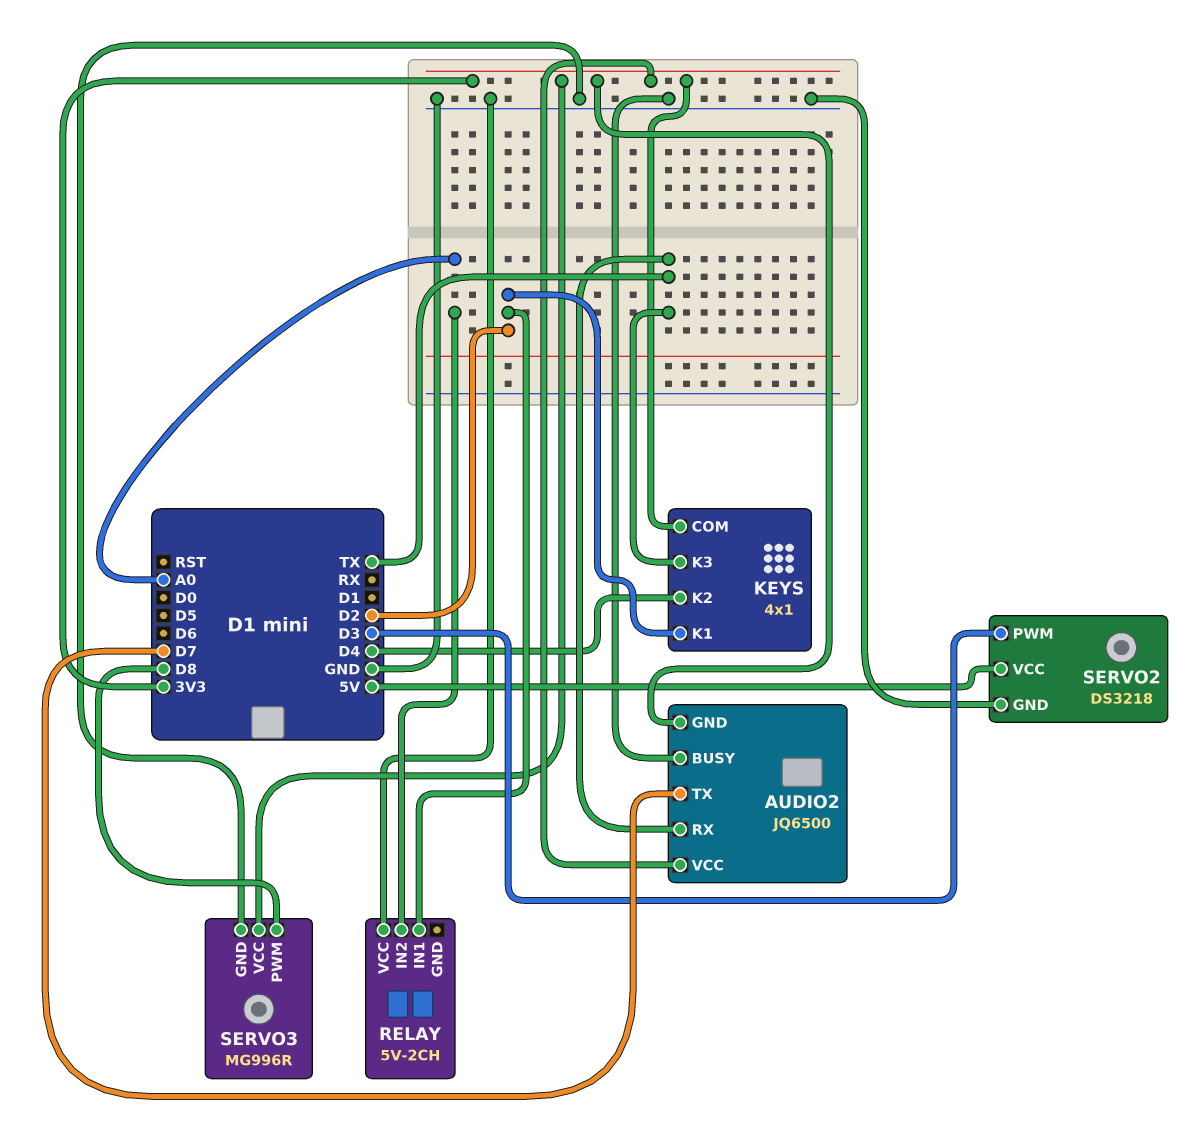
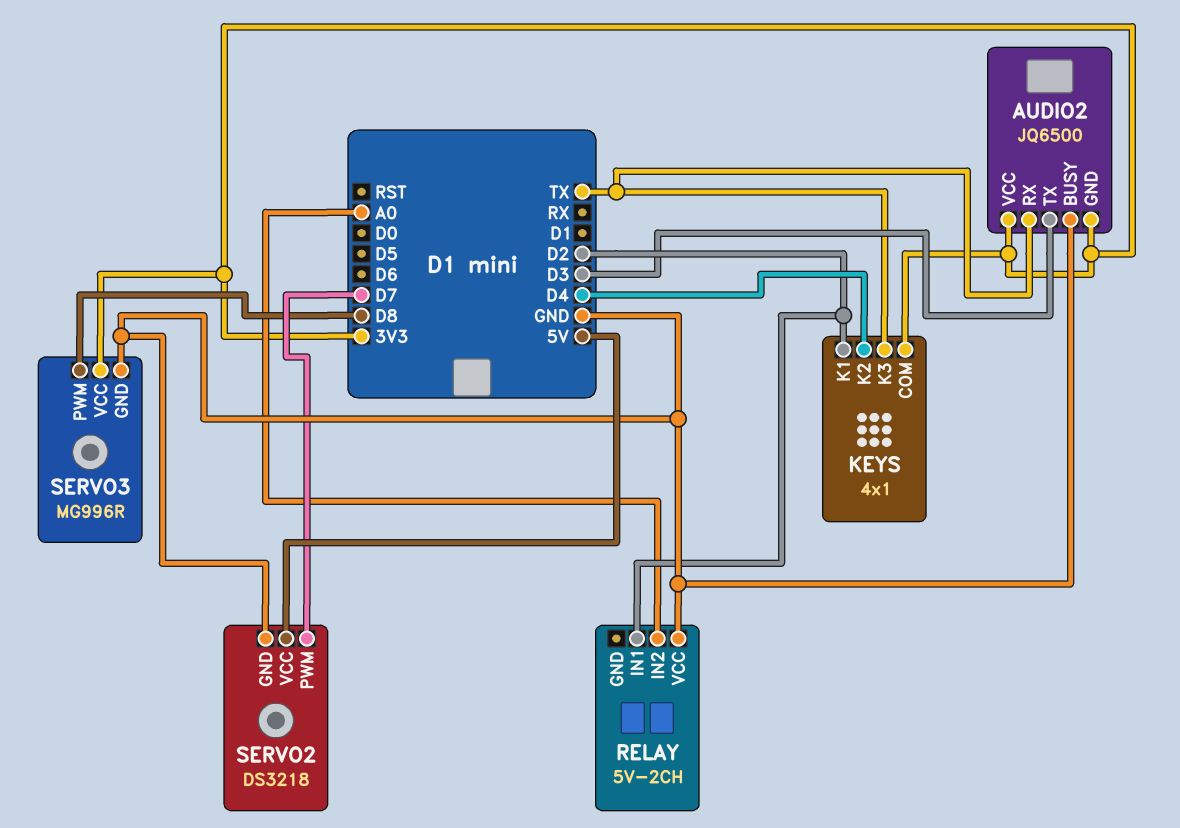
AUDIO2 pin TX: D7 -> D3
SERVO2 pin PWM: D3 -> D7

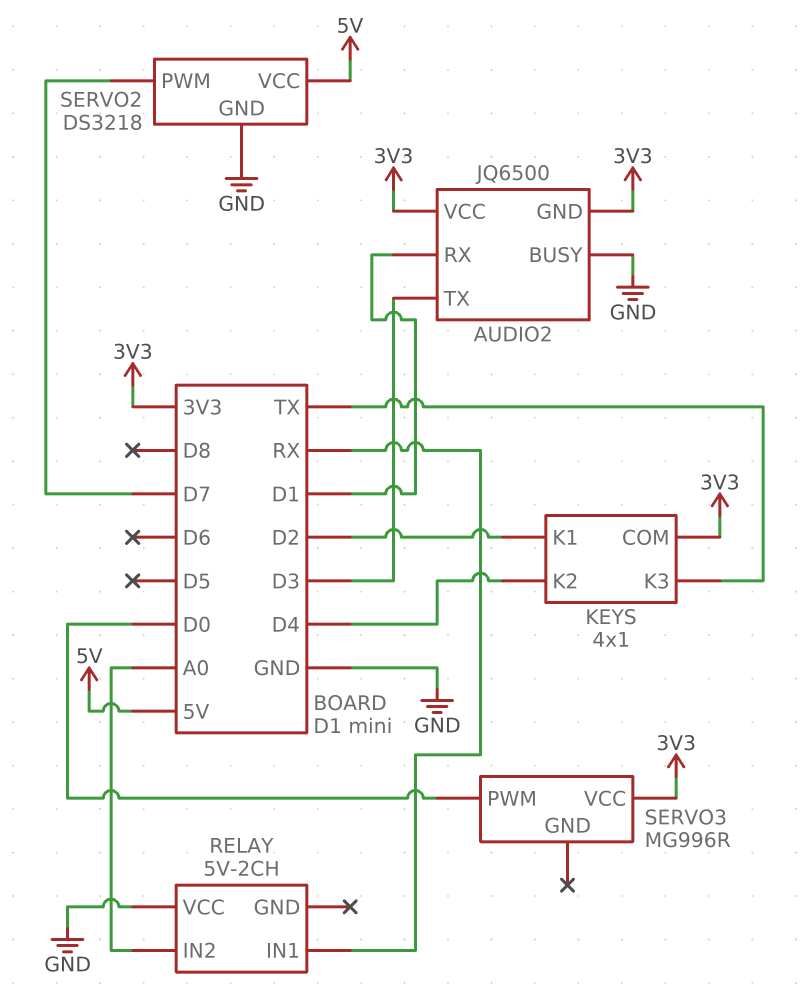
AUDIO2 pin RX: TX -> D1
RELAY pin IN1: D2 -> RX
SERVO3 pin GND: GND -> none
SERVO3 pin PWM: D8 -> D0

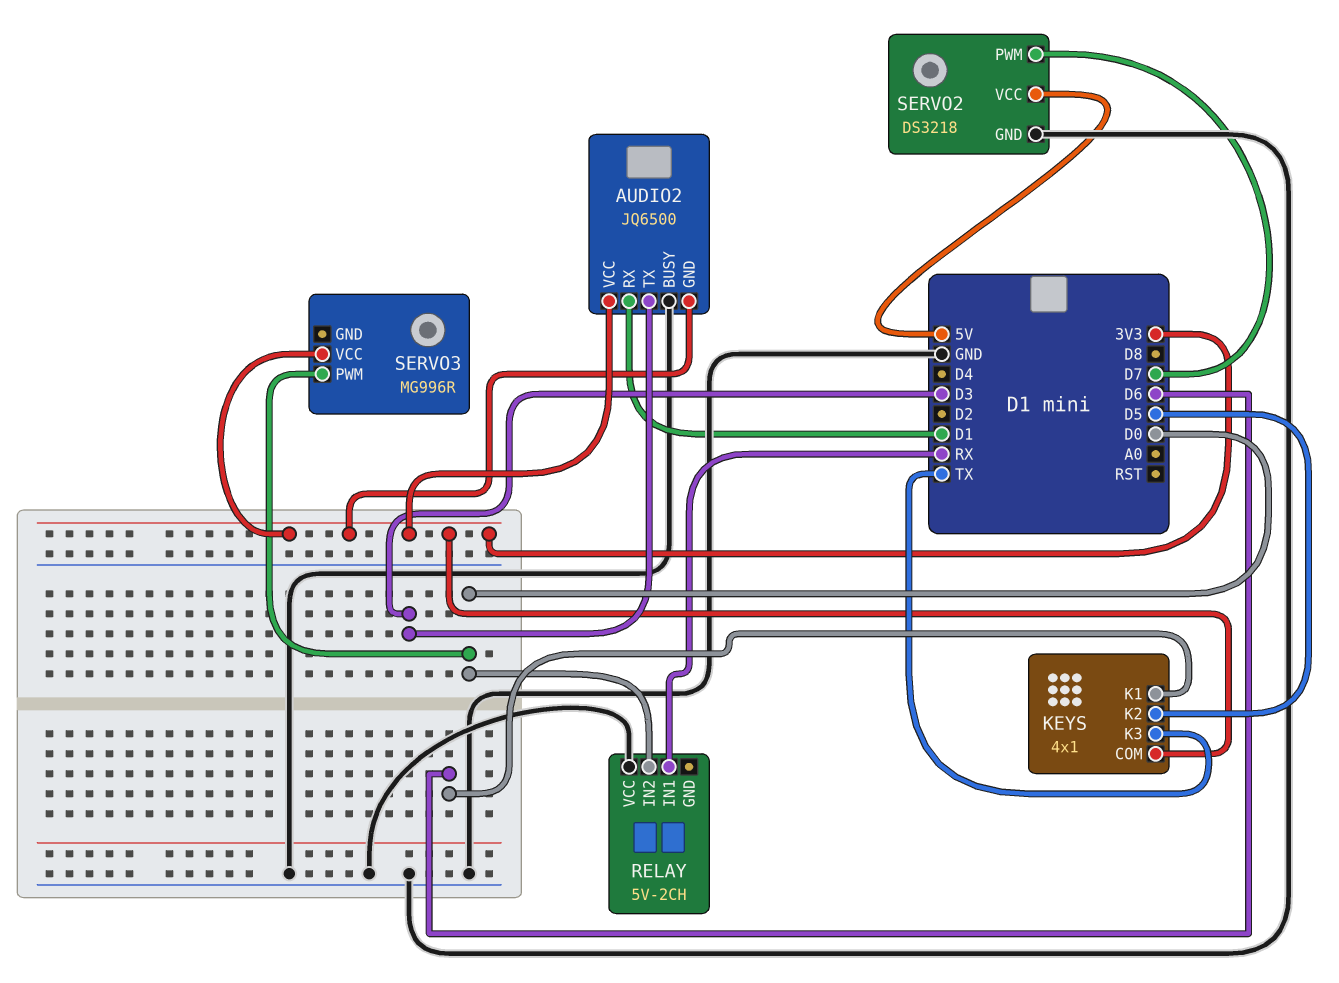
KEYS pin K1: D2 -> D6
KEYS pin K2: D4 -> D5
RELAY pin IN2: A0 -> D0

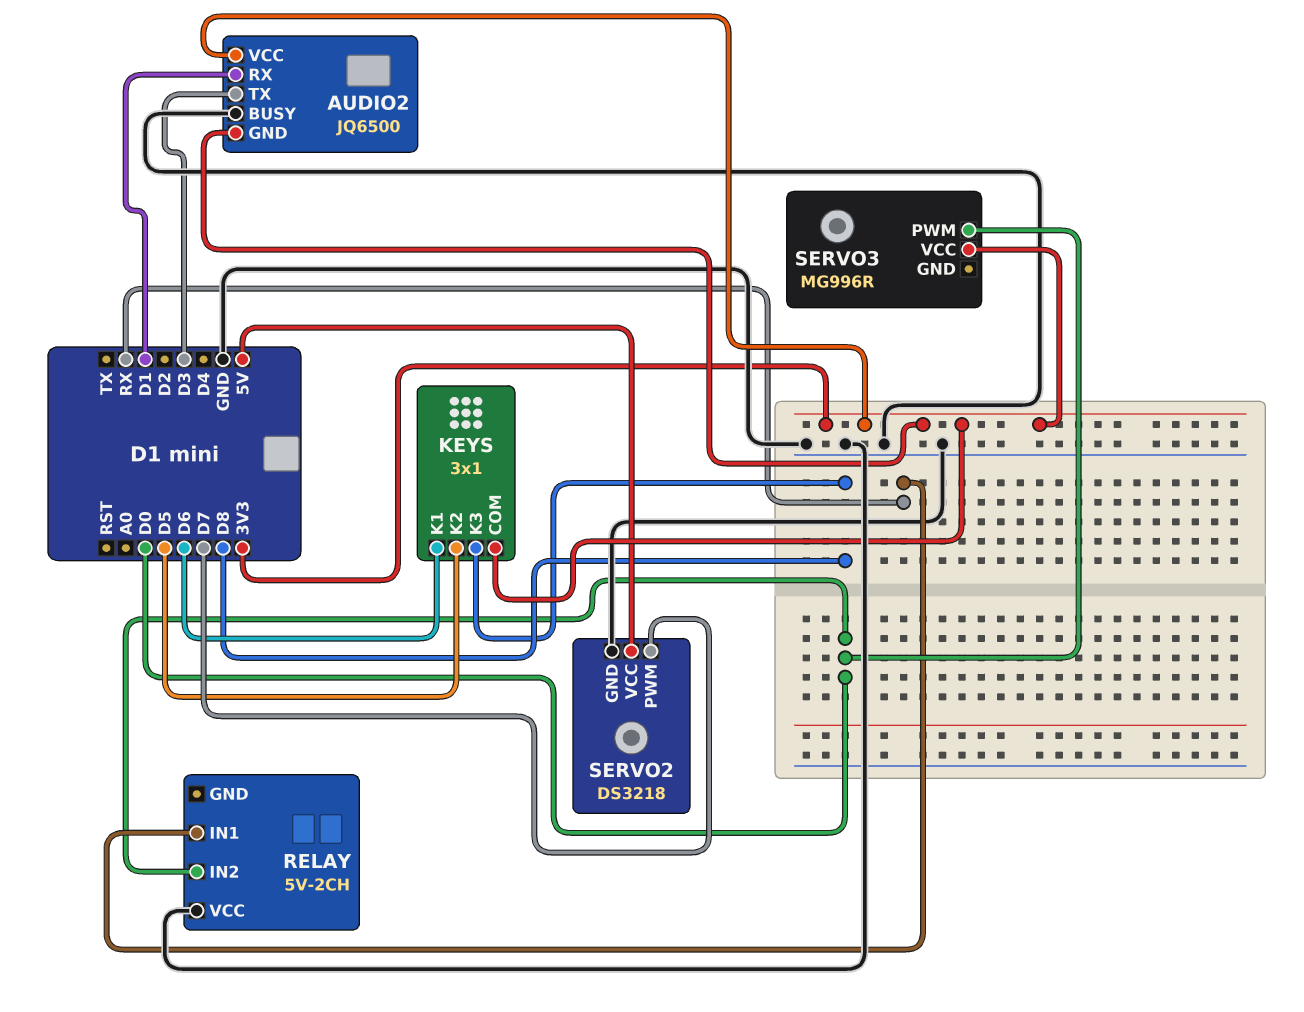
KEYS: 4x1 -> 3x1
KEYS pin K3: TX -> D8

